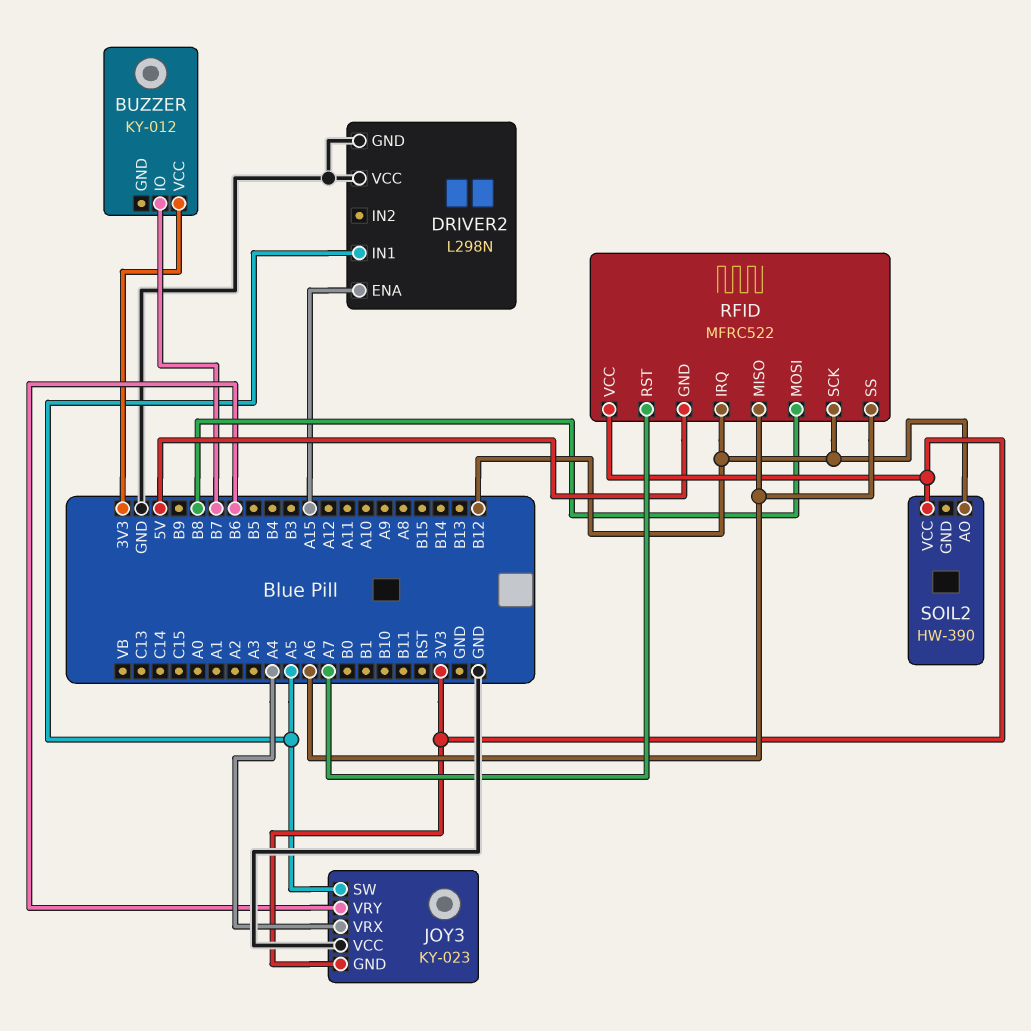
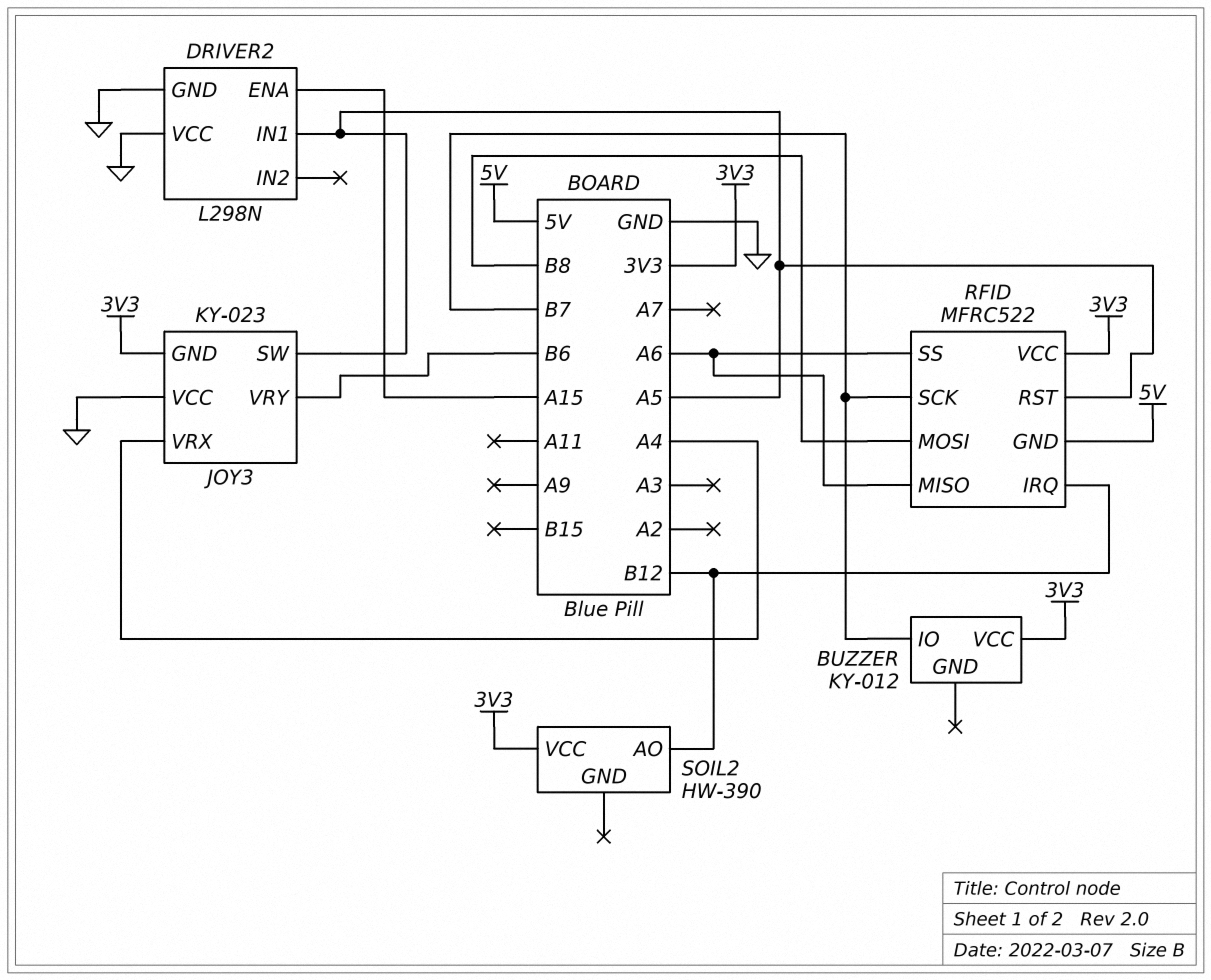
RFID pin RST: A7 -> A5
RFID pin SCK: B12 -> B7

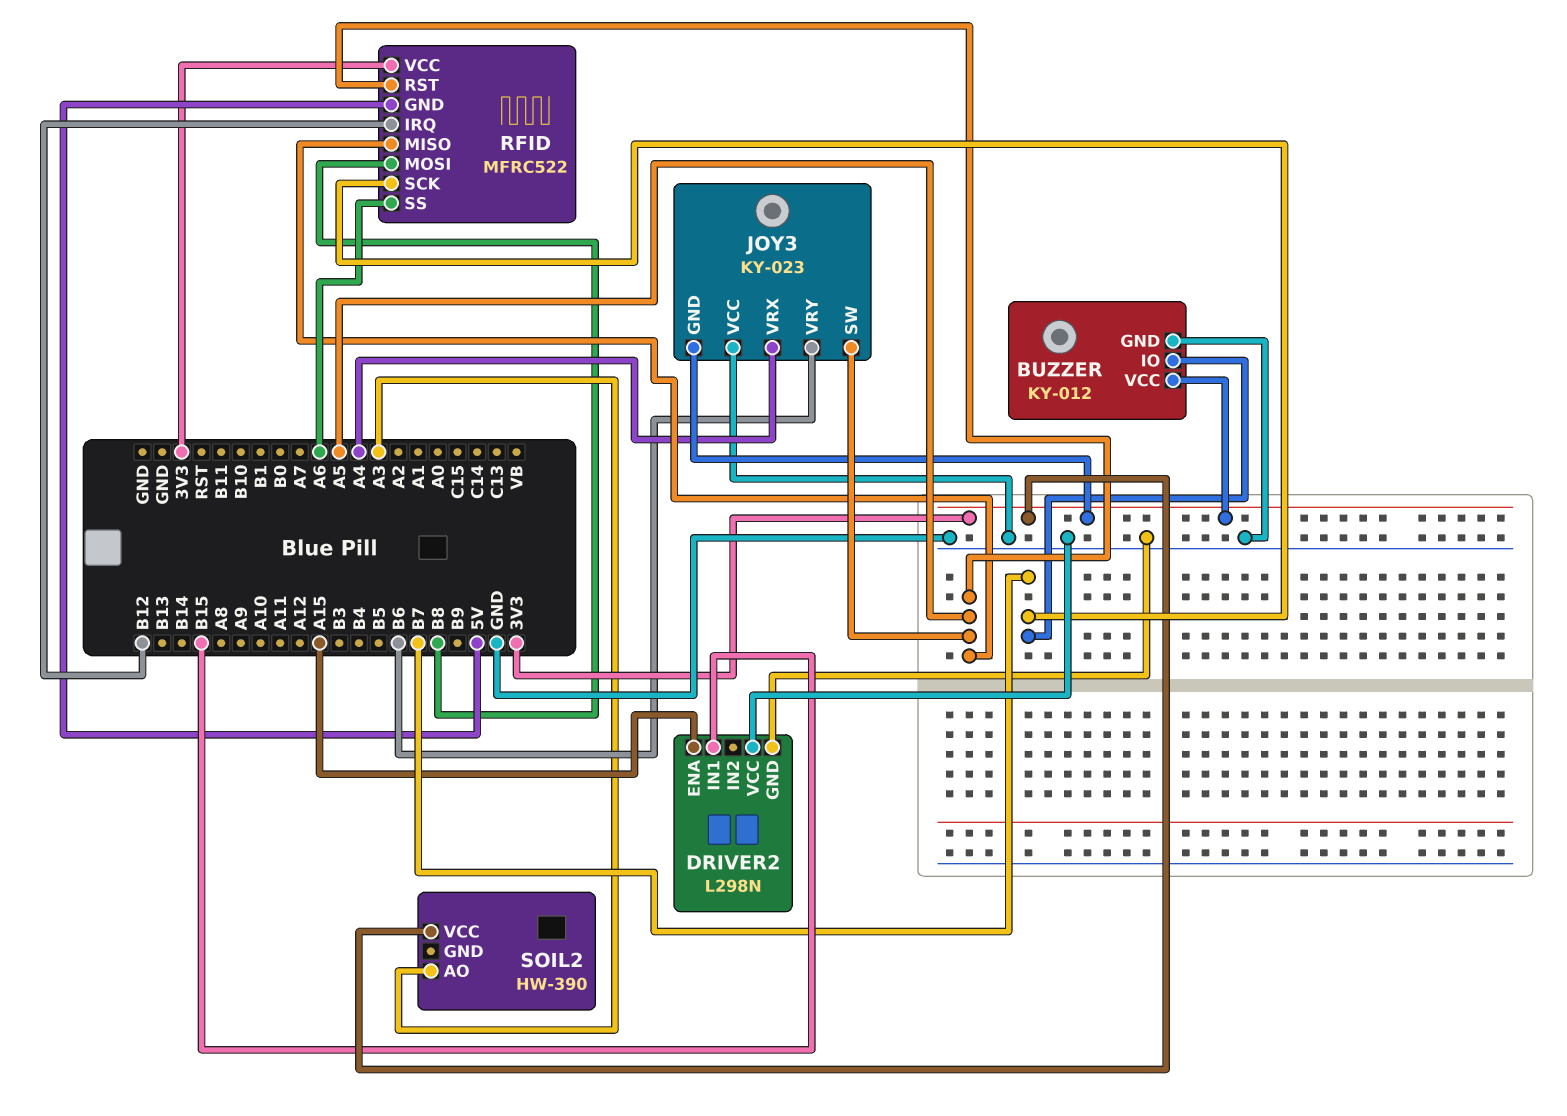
BUZZER pin GND: none -> GND
DRIVER2 pin IN1: A5 -> B15
RFID pin MISO: A6 -> A5
SOIL2 pin AO: B12 -> A3

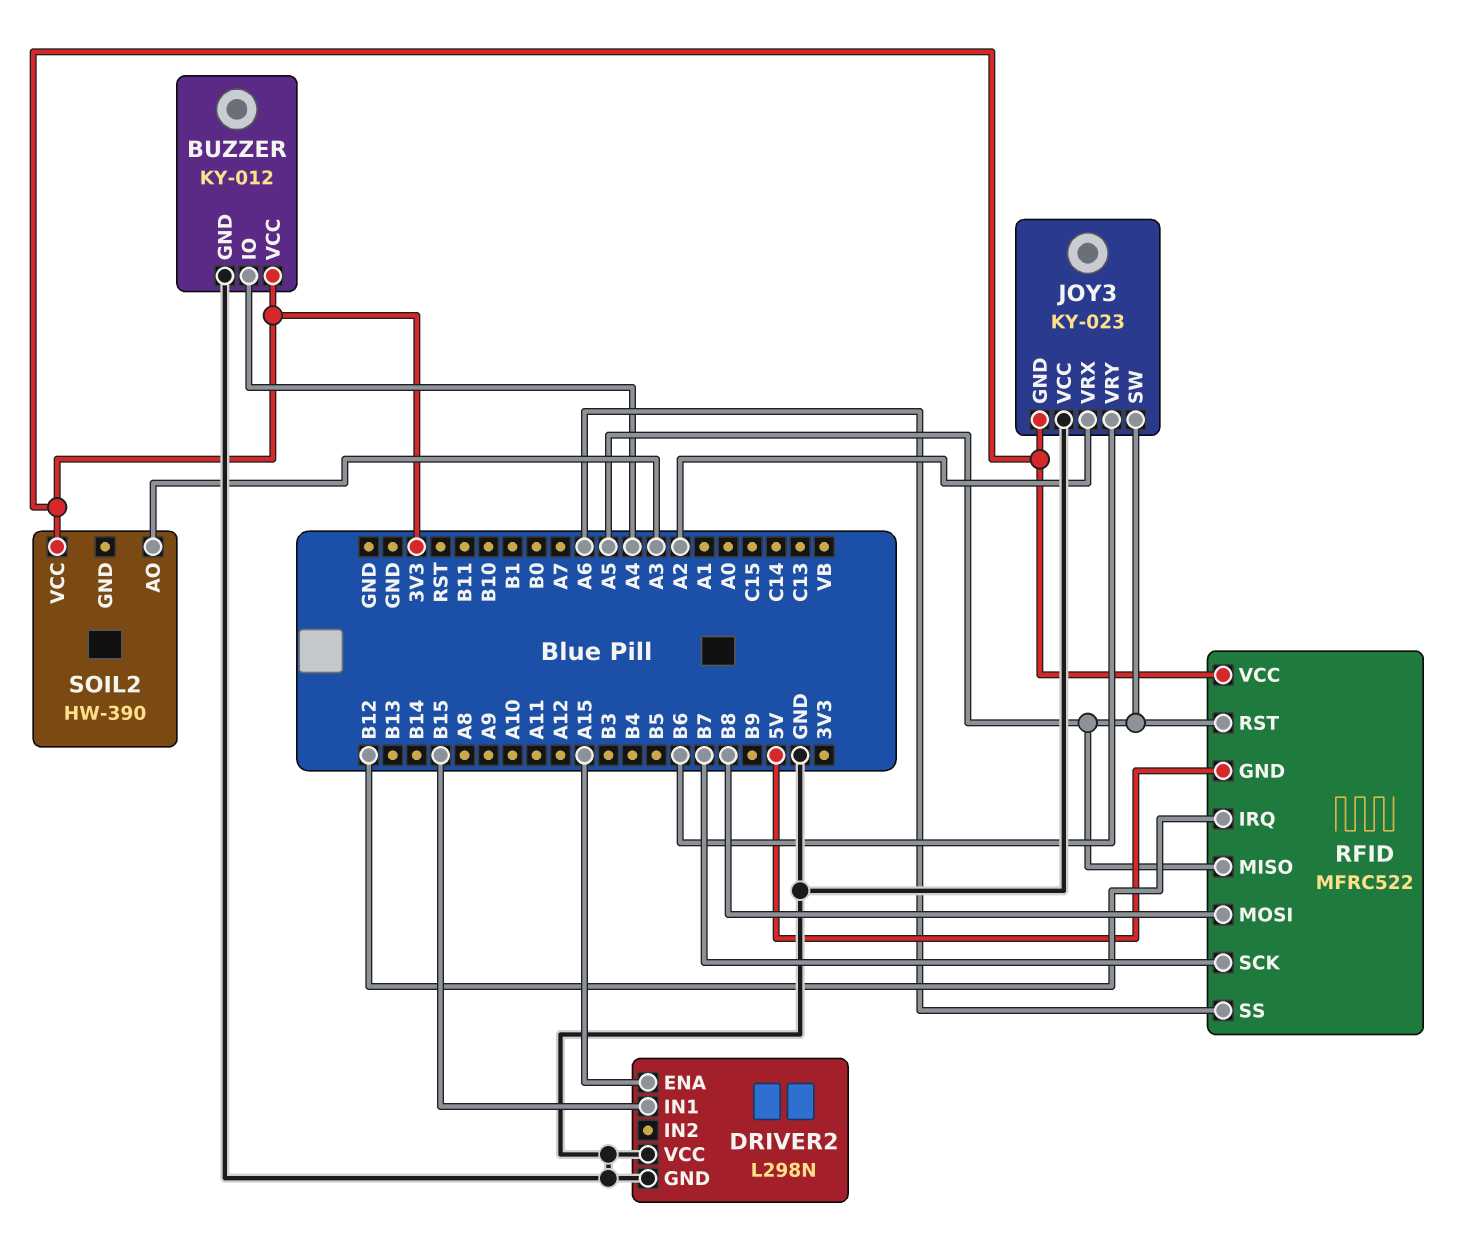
BUZZER pin IO: B7 -> A4
JOY3 pin VRX: A4 -> A2

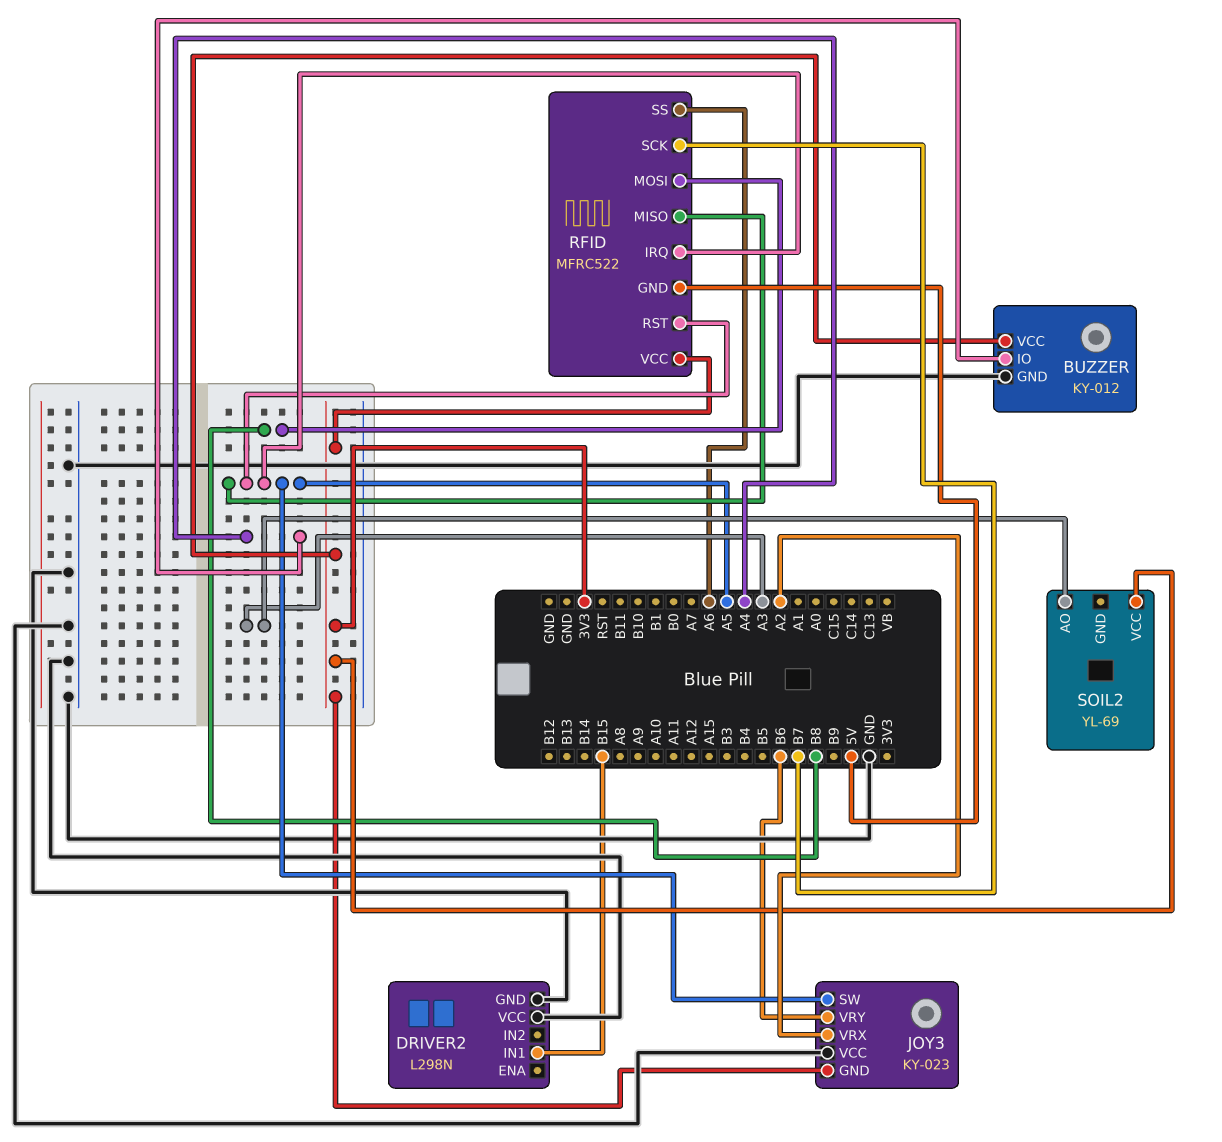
DRIVER2 pin ENA: A15 -> none
RFID pin IRQ: B12 -> A5
SOIL2: HW-390 -> YL-69

